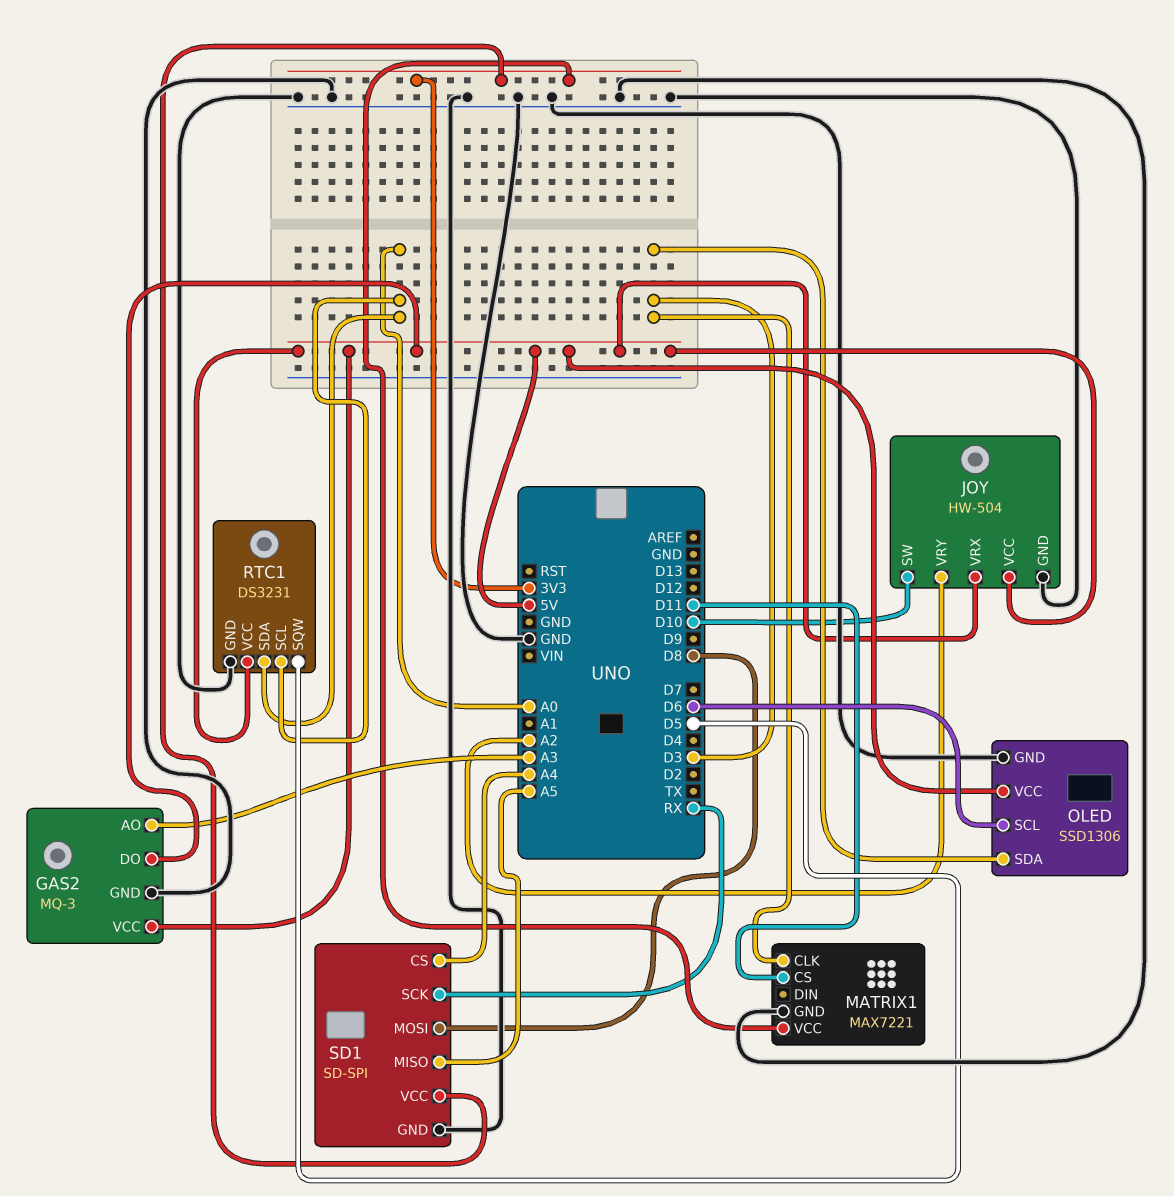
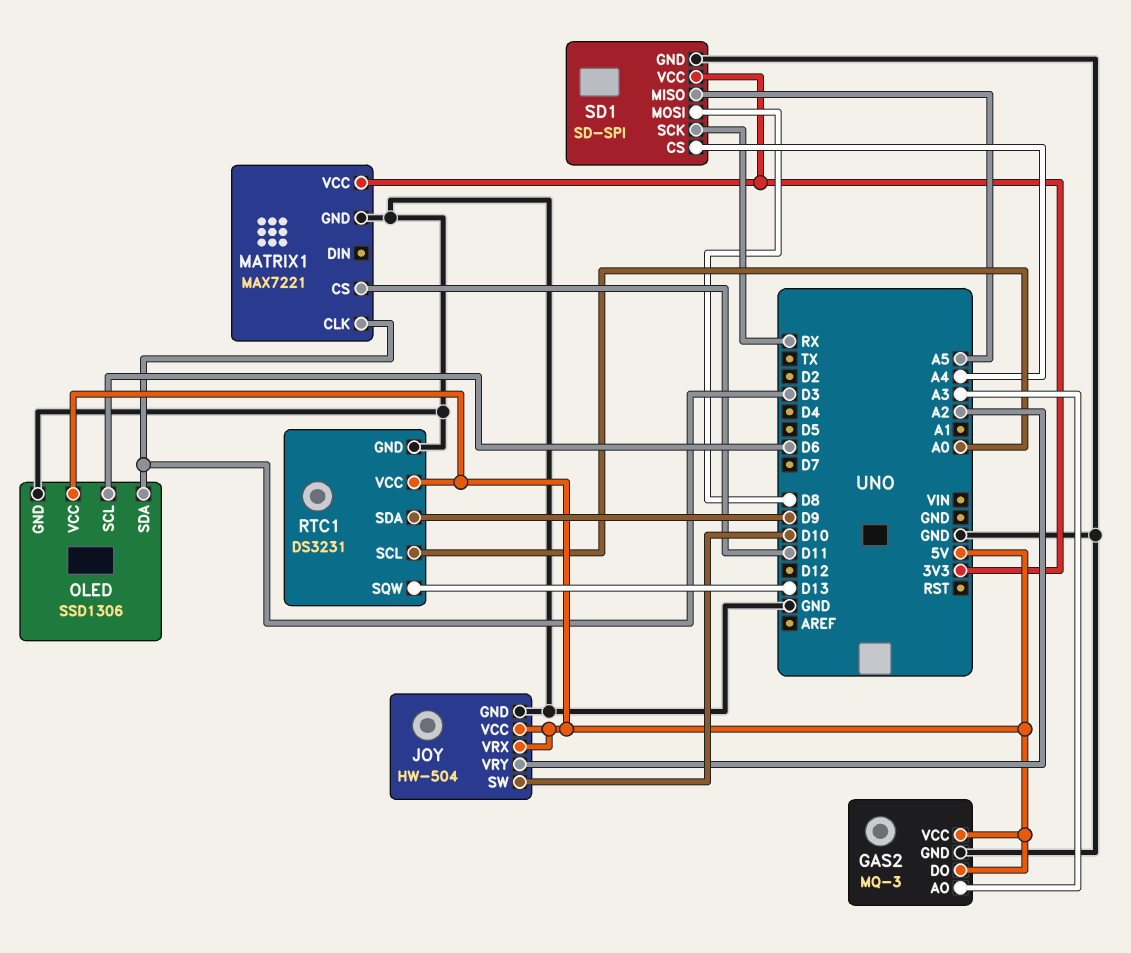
RTC1 pin SDA: A0 -> D9
RTC1 pin SQW: D5 -> D13

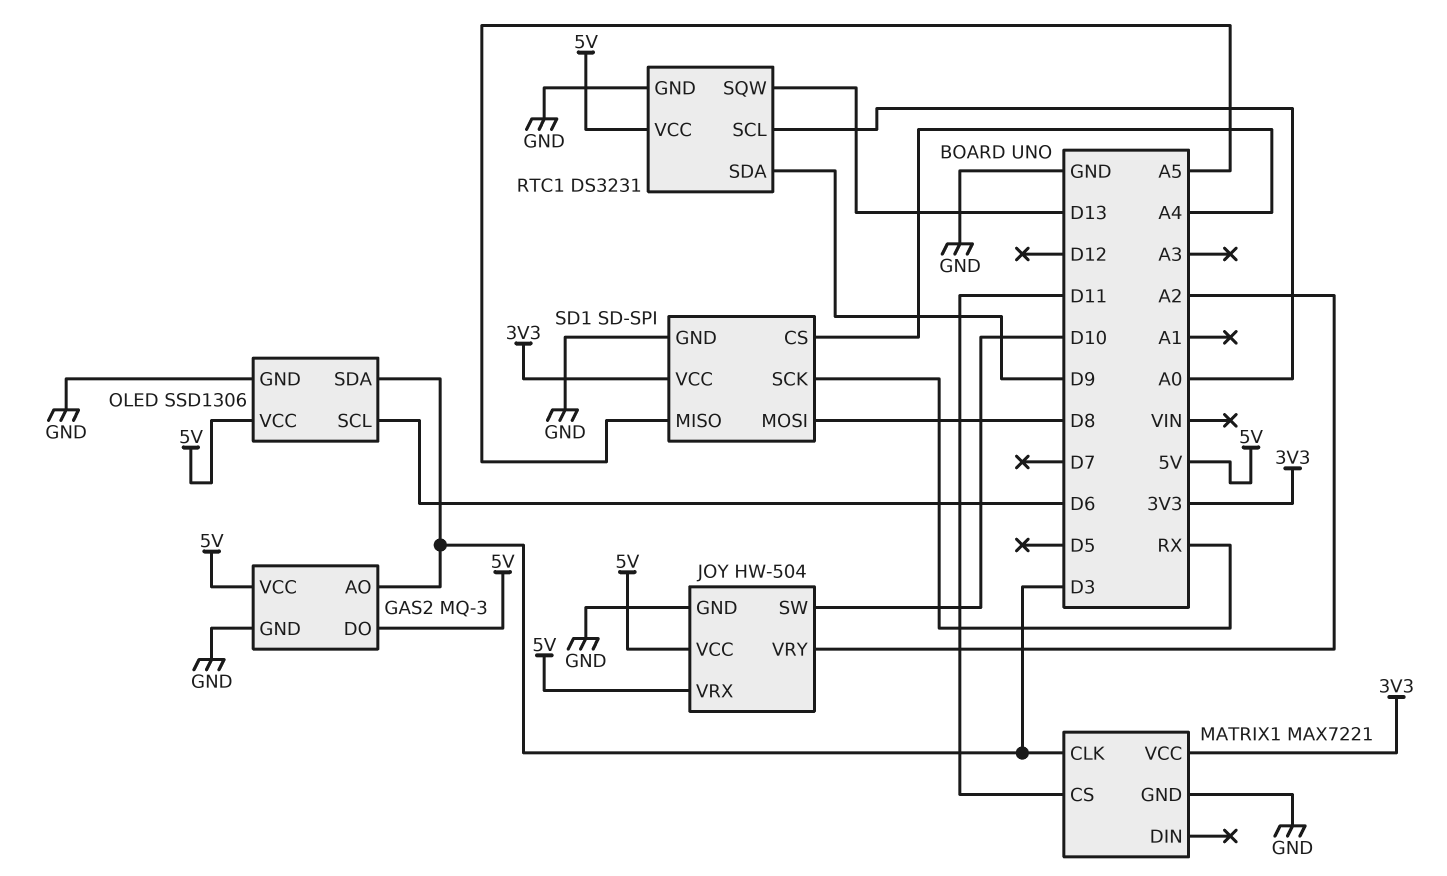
GAS2 pin AO: A3 -> D3

